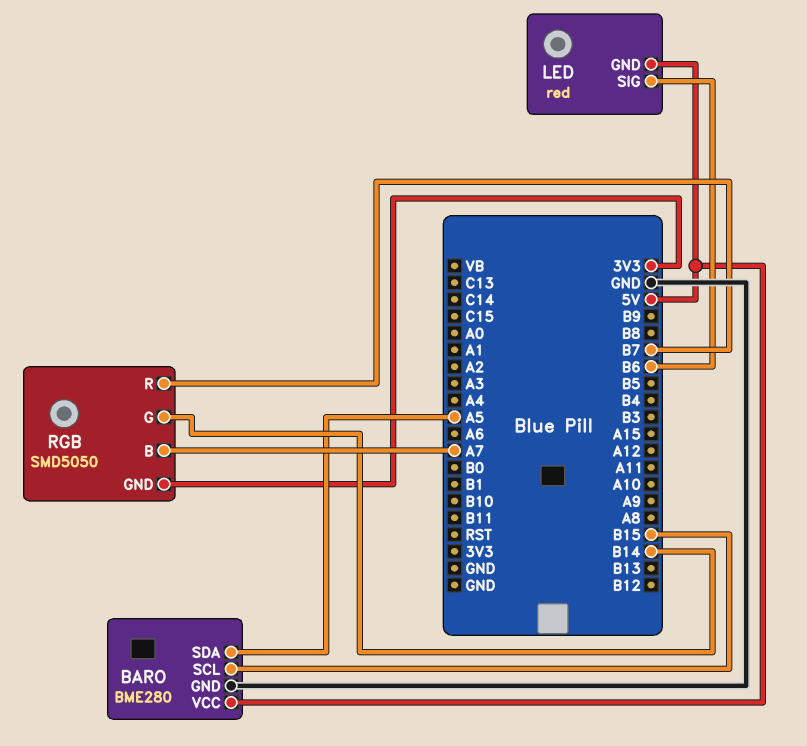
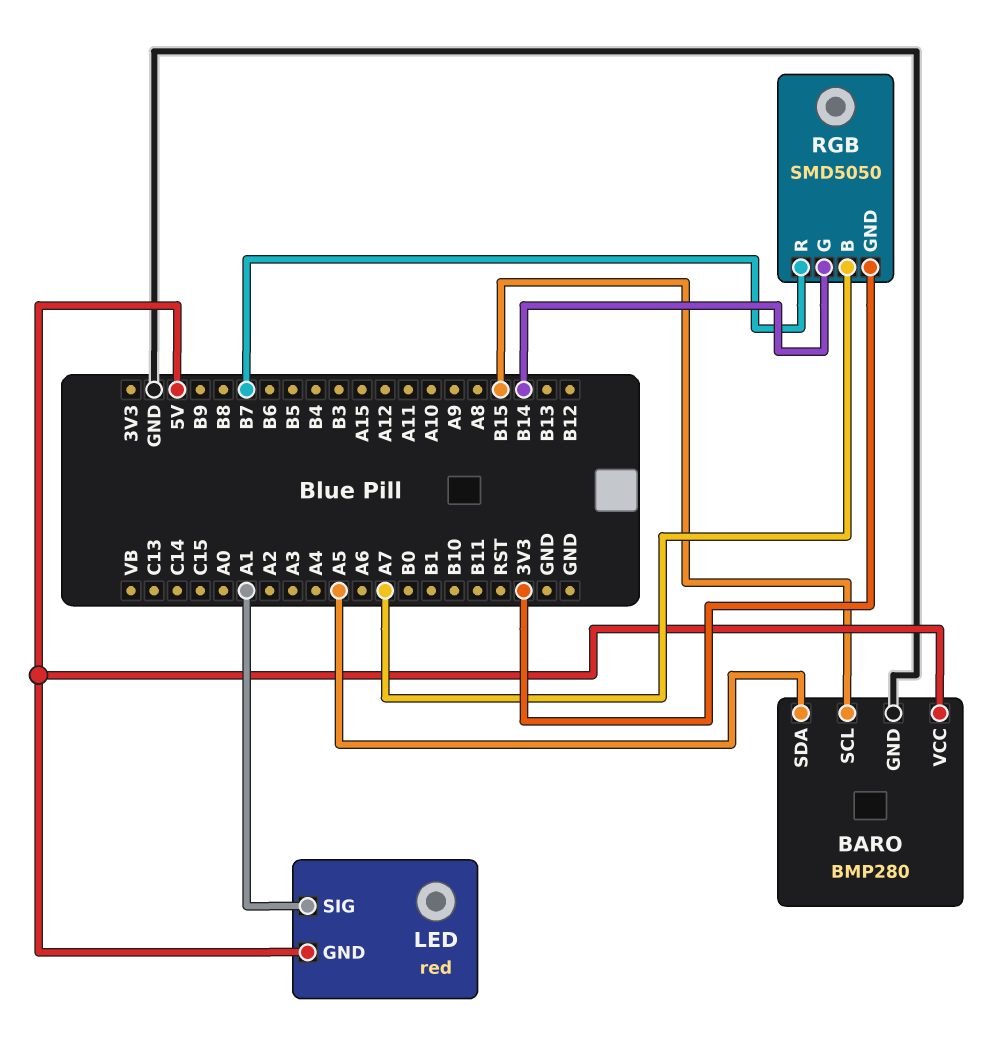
BARO: BME280 -> BMP280
LED pin SIG: B6 -> A1

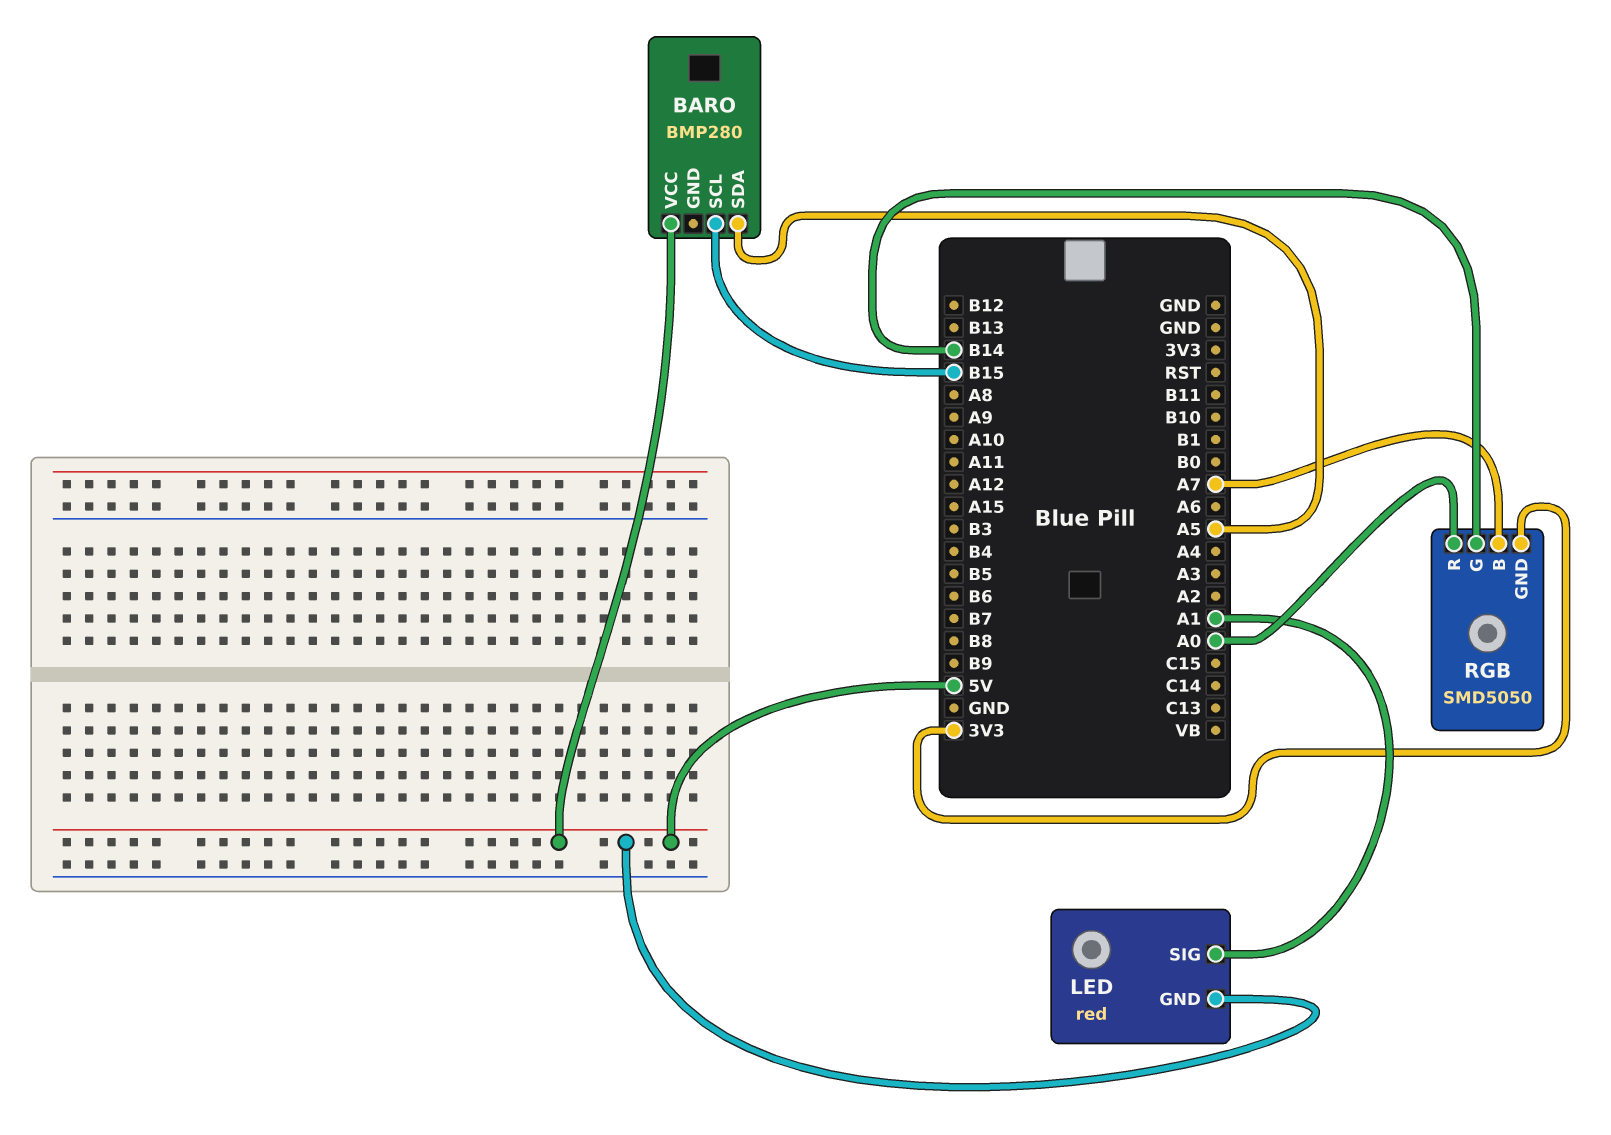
BARO pin GND: GND -> none
RGB pin R: B7 -> A0

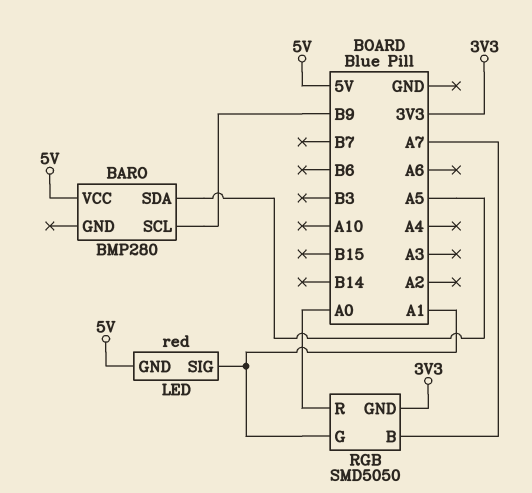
BARO pin SCL: B15 -> B9
RGB pin G: B14 -> A1

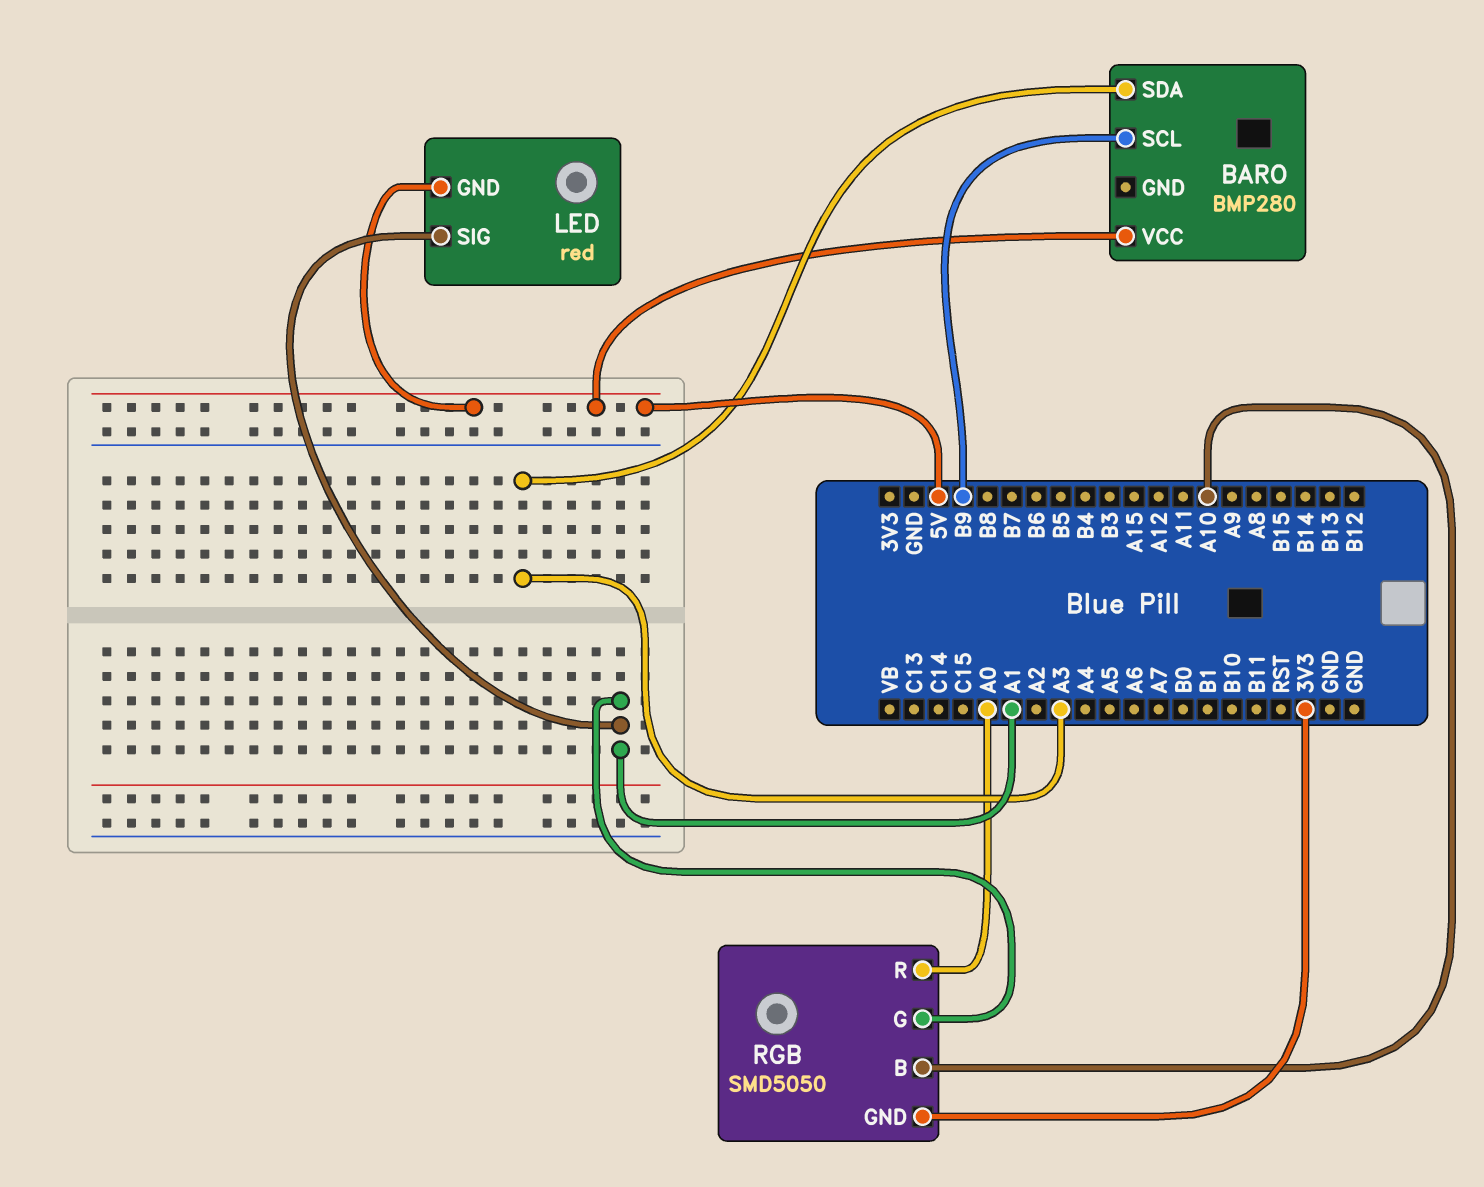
BARO pin SDA: A5 -> A3
RGB pin B: A7 -> A10

